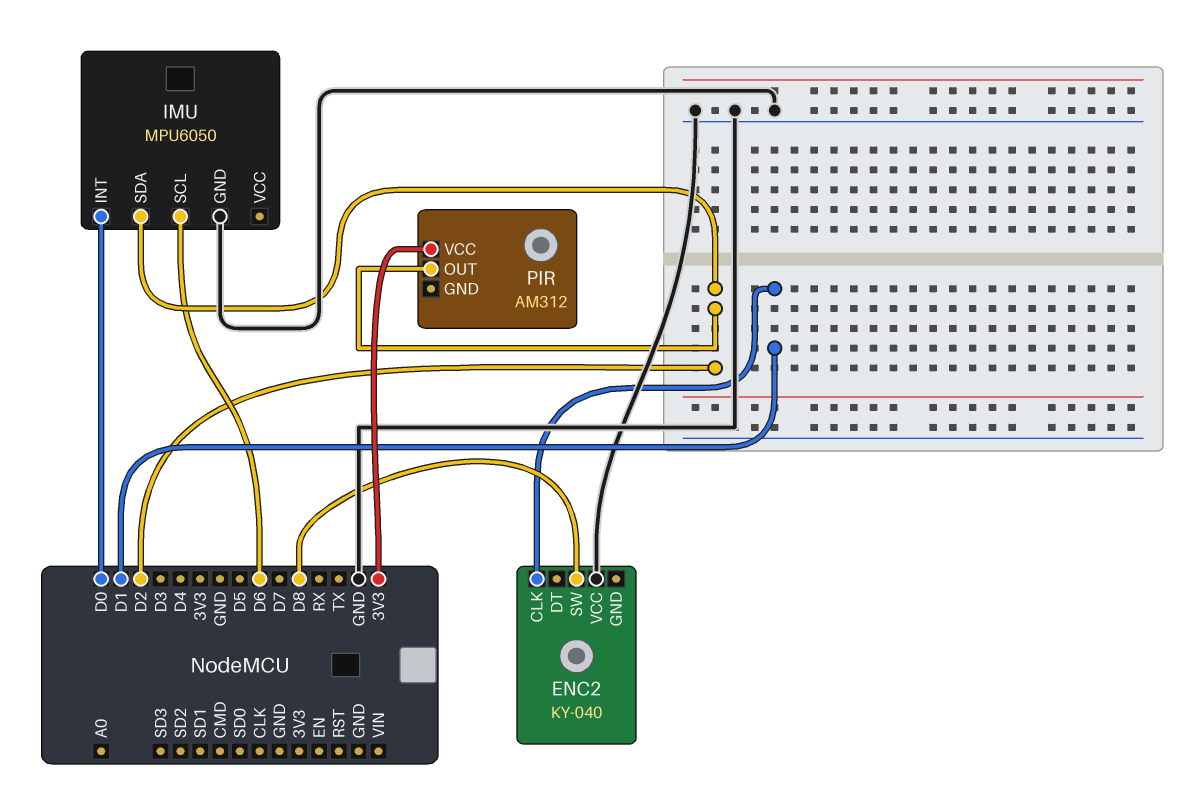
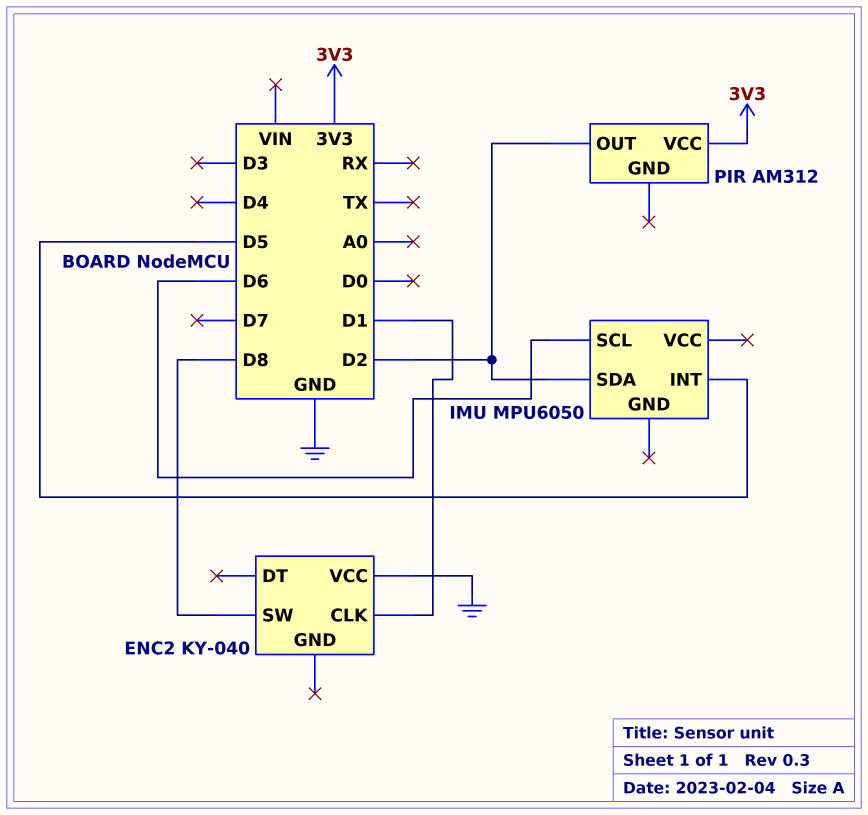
IMU pin GND: GND -> none
IMU pin INT: D0 -> D5

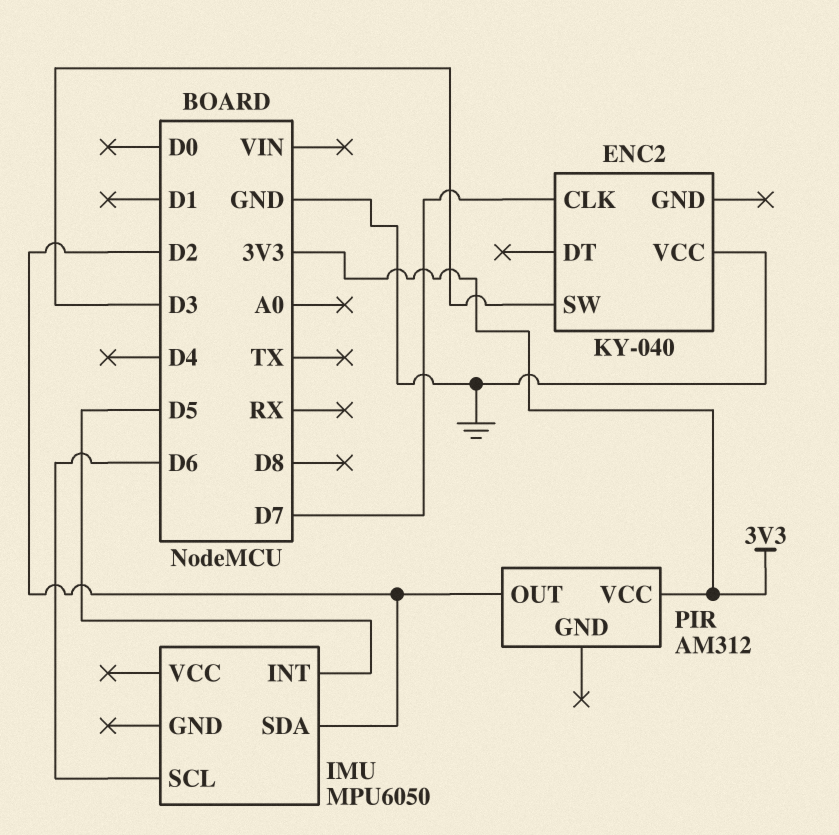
ENC2 pin CLK: D1 -> D7
ENC2 pin SW: D8 -> D3

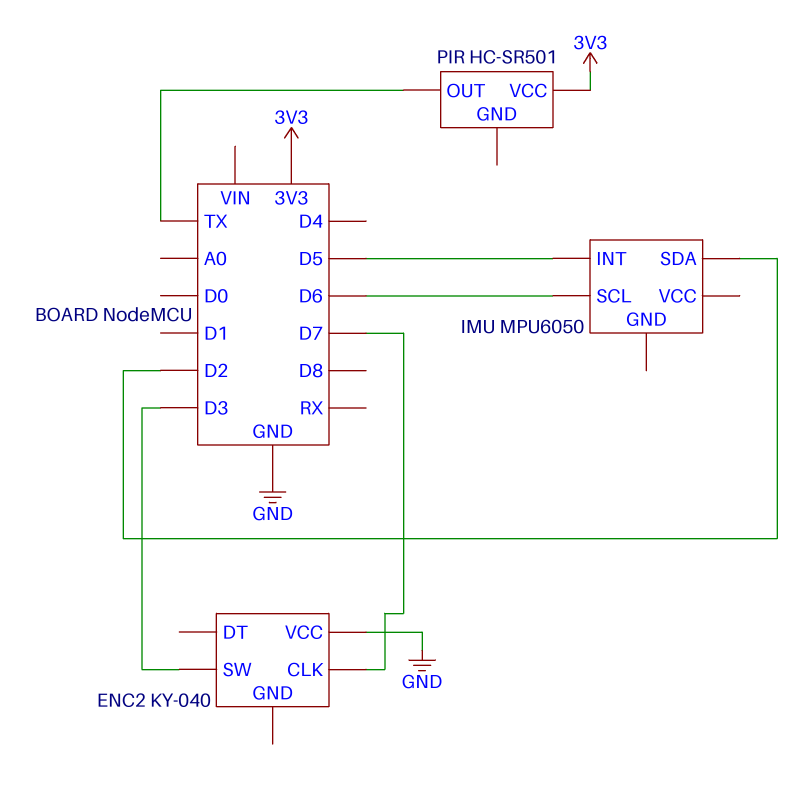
PIR: AM312 -> HC-SR501
PIR pin OUT: D2 -> TX

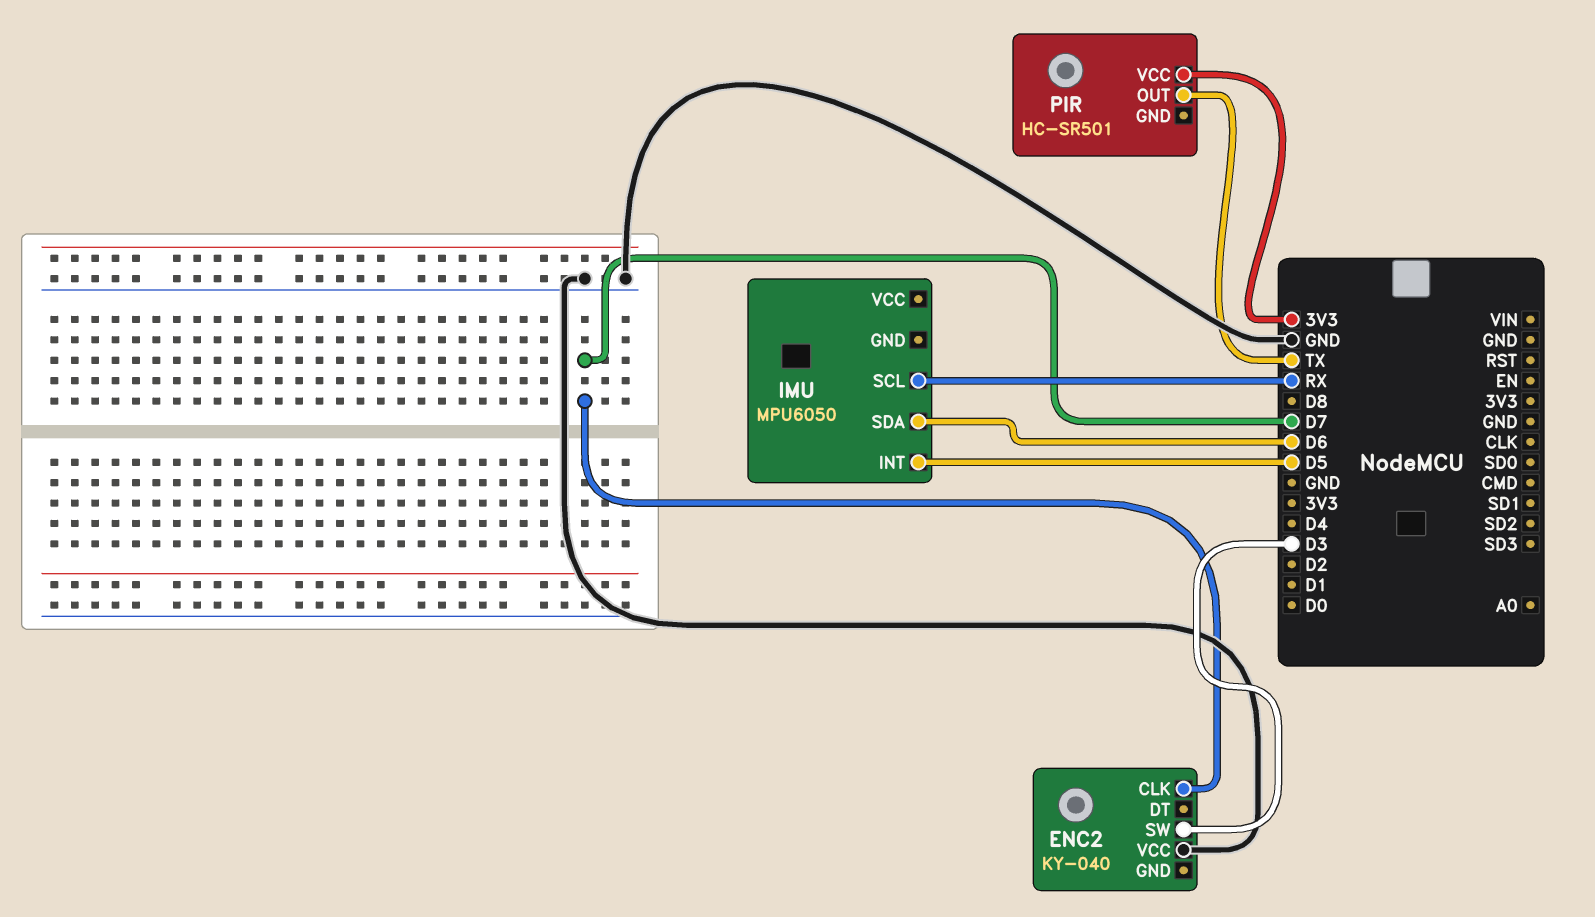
IMU pin SCL: D6 -> RX
IMU pin SDA: D2 -> D6

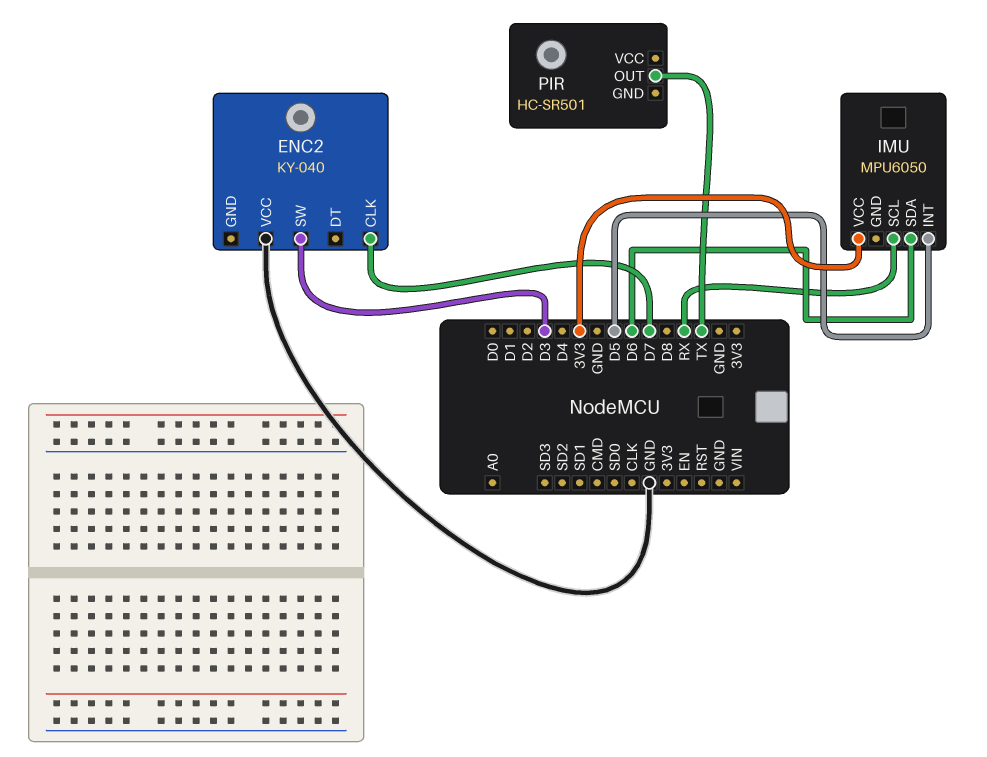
IMU pin VCC: none -> 3V3
PIR pin VCC: 3V3 -> none

